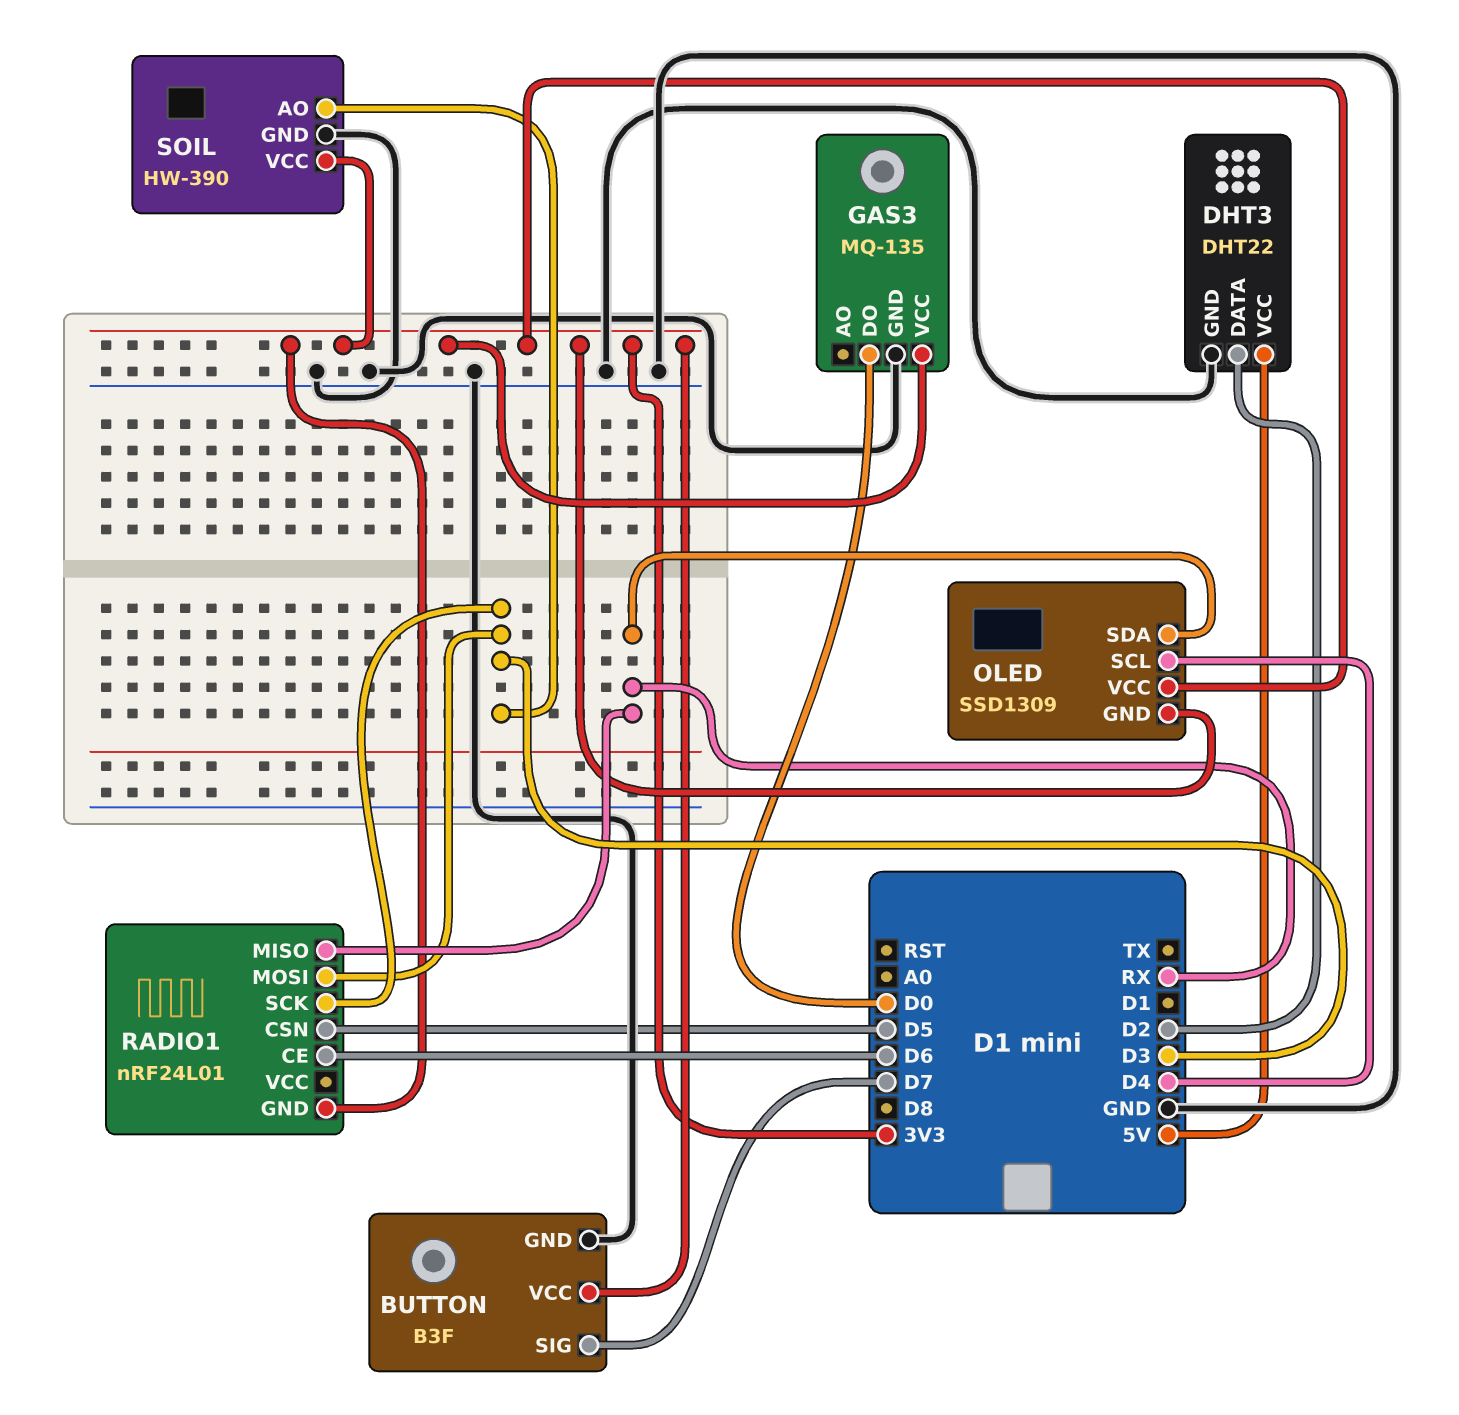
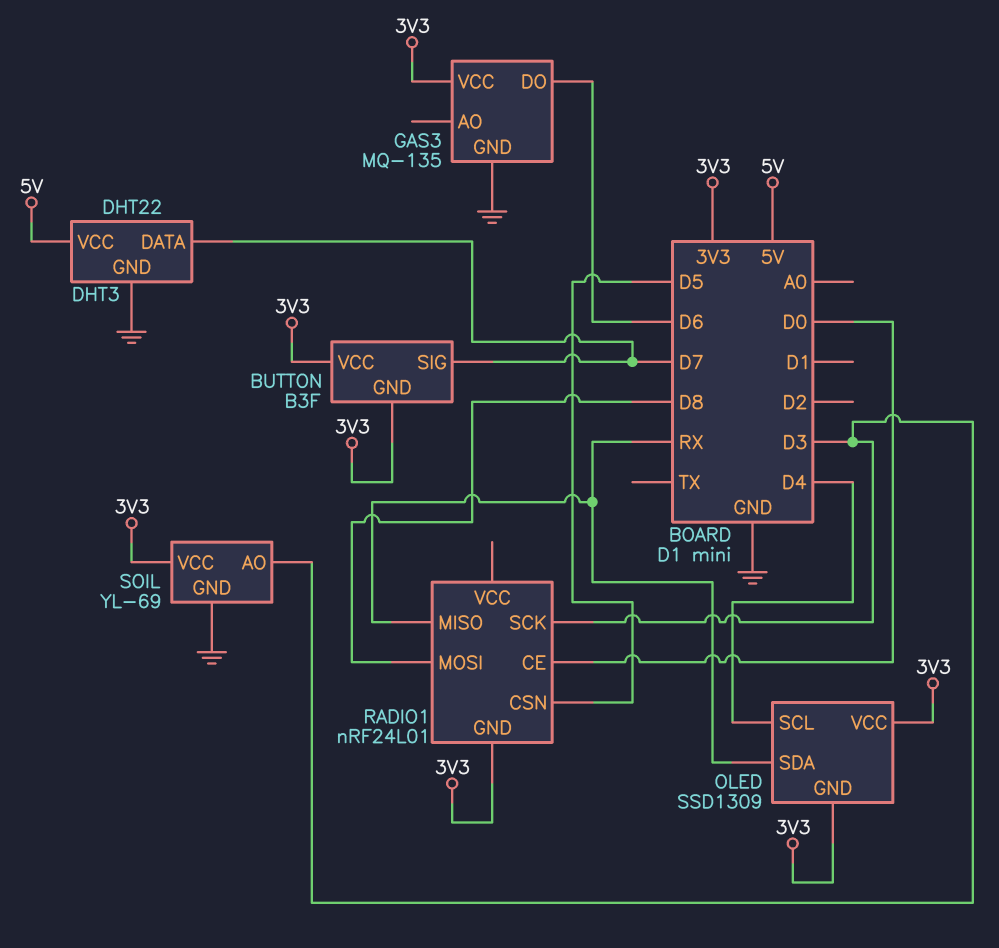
BUTTON pin GND: GND -> 3V3
DHT3 pin DATA: D2 -> D7
GAS3 pin DO: D0 -> D6
RADIO1 pin CE: D6 -> D0
RADIO1 pin MOSI: D3 -> D8
SOIL: HW-390 -> YL-69

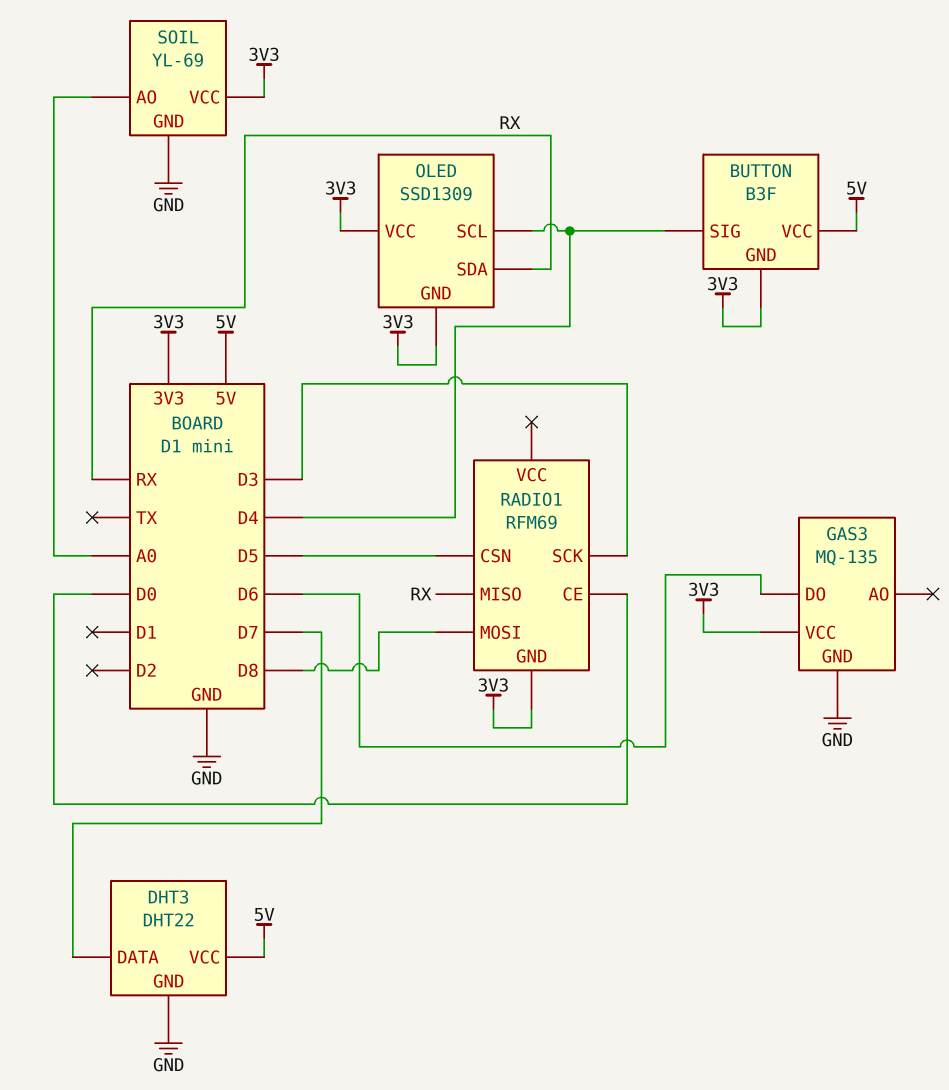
BUTTON pin SIG: D7 -> D4
BUTTON pin VCC: 3V3 -> 5V
RADIO1: nRF24L01 -> RFM69
SOIL pin AO: D3 -> A0

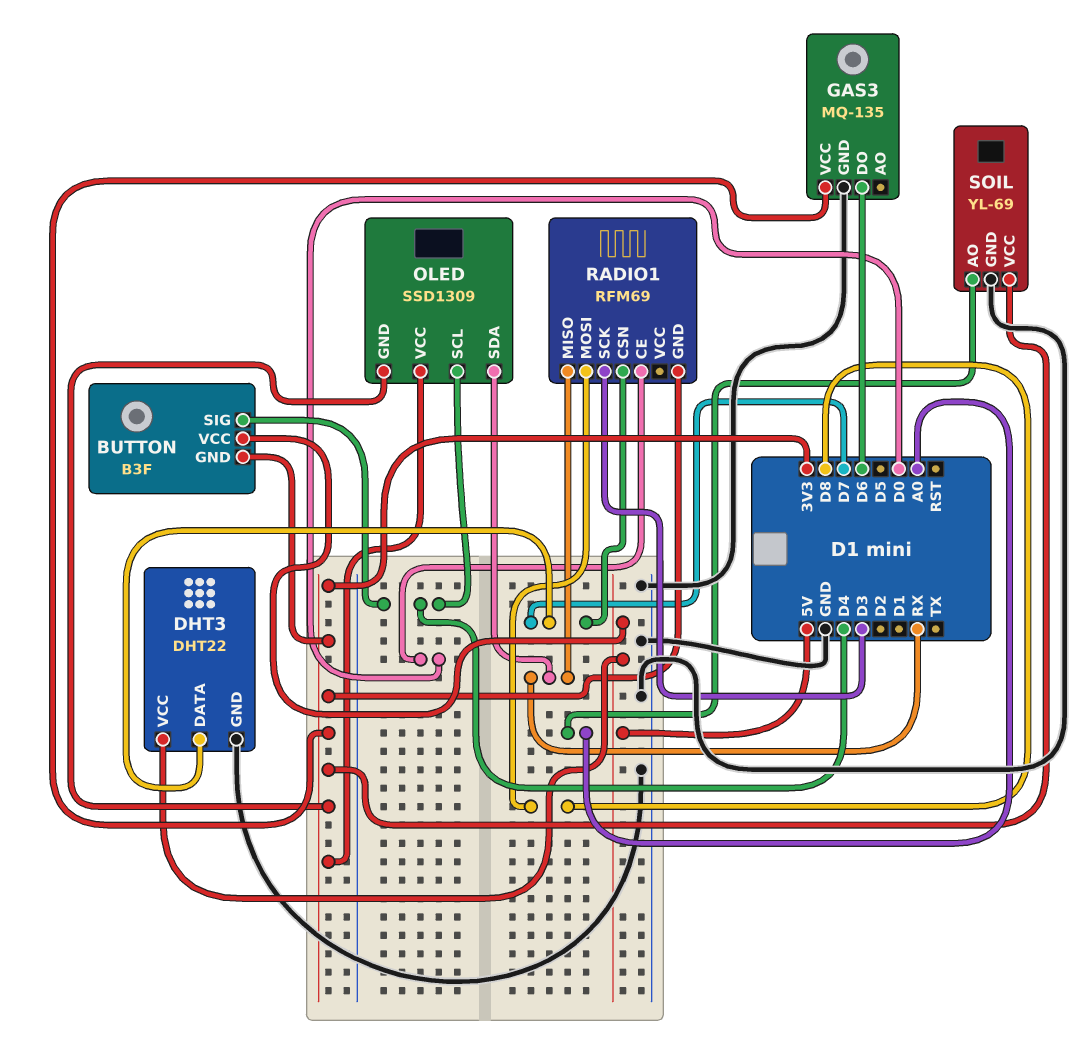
RADIO1 pin CSN: D5 -> D7

